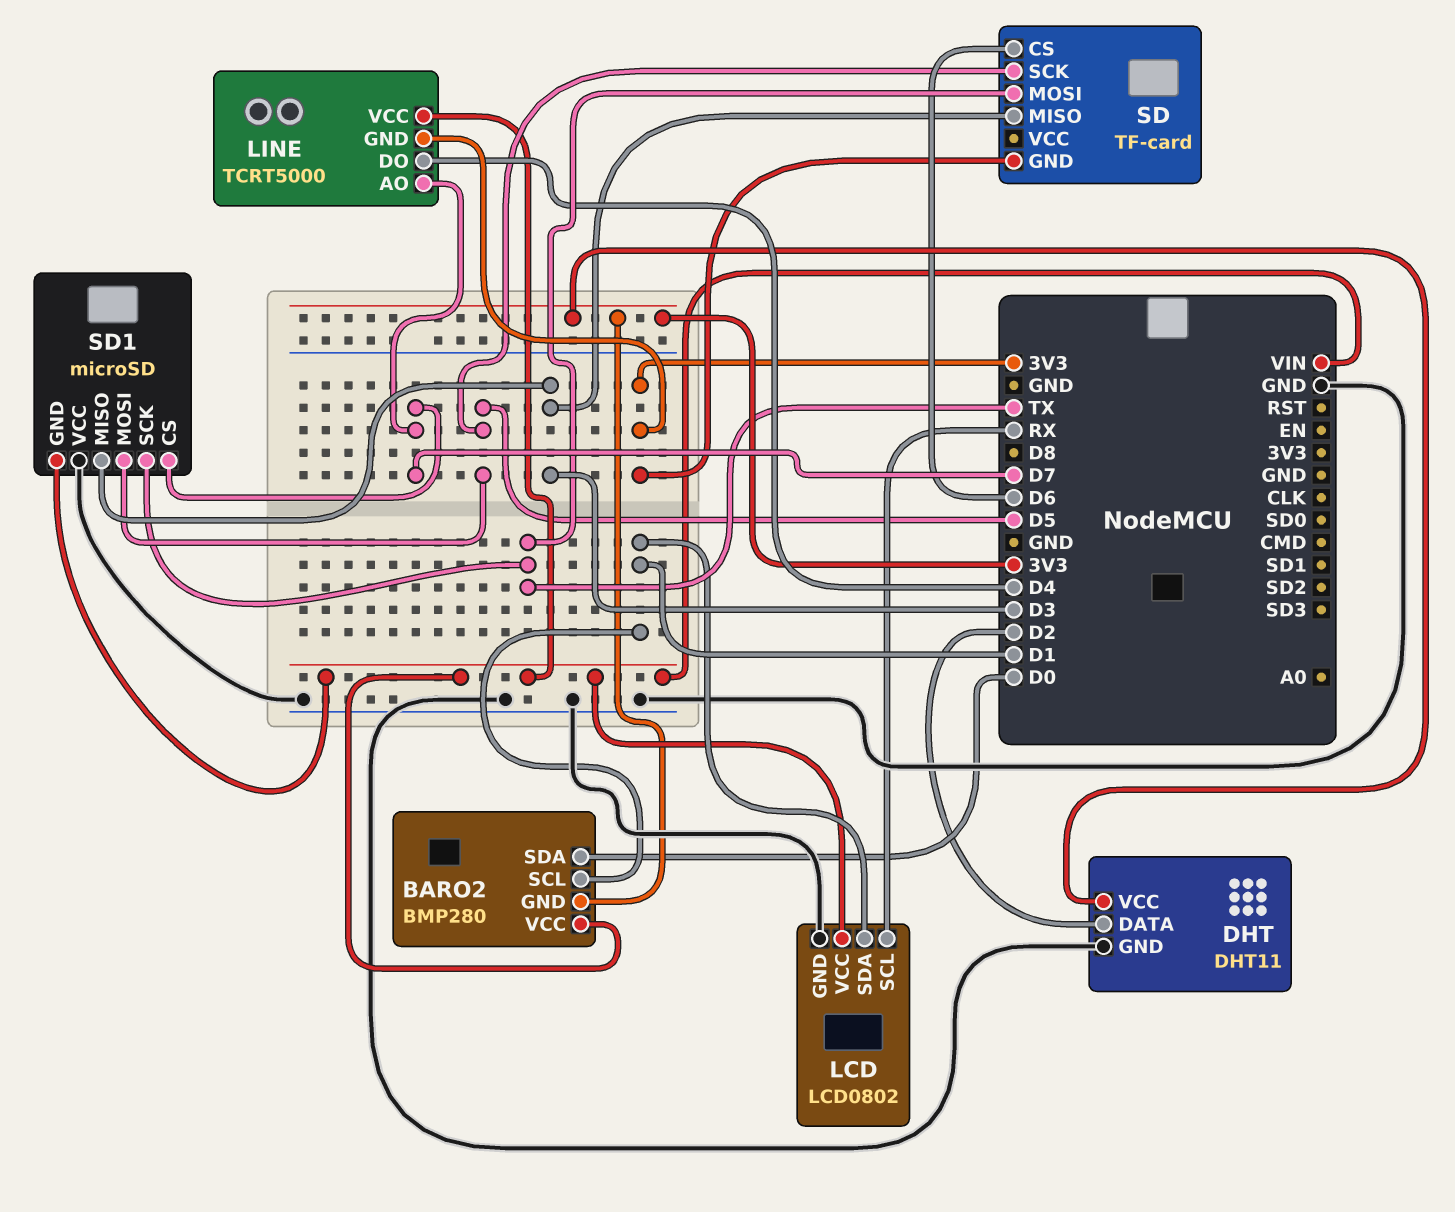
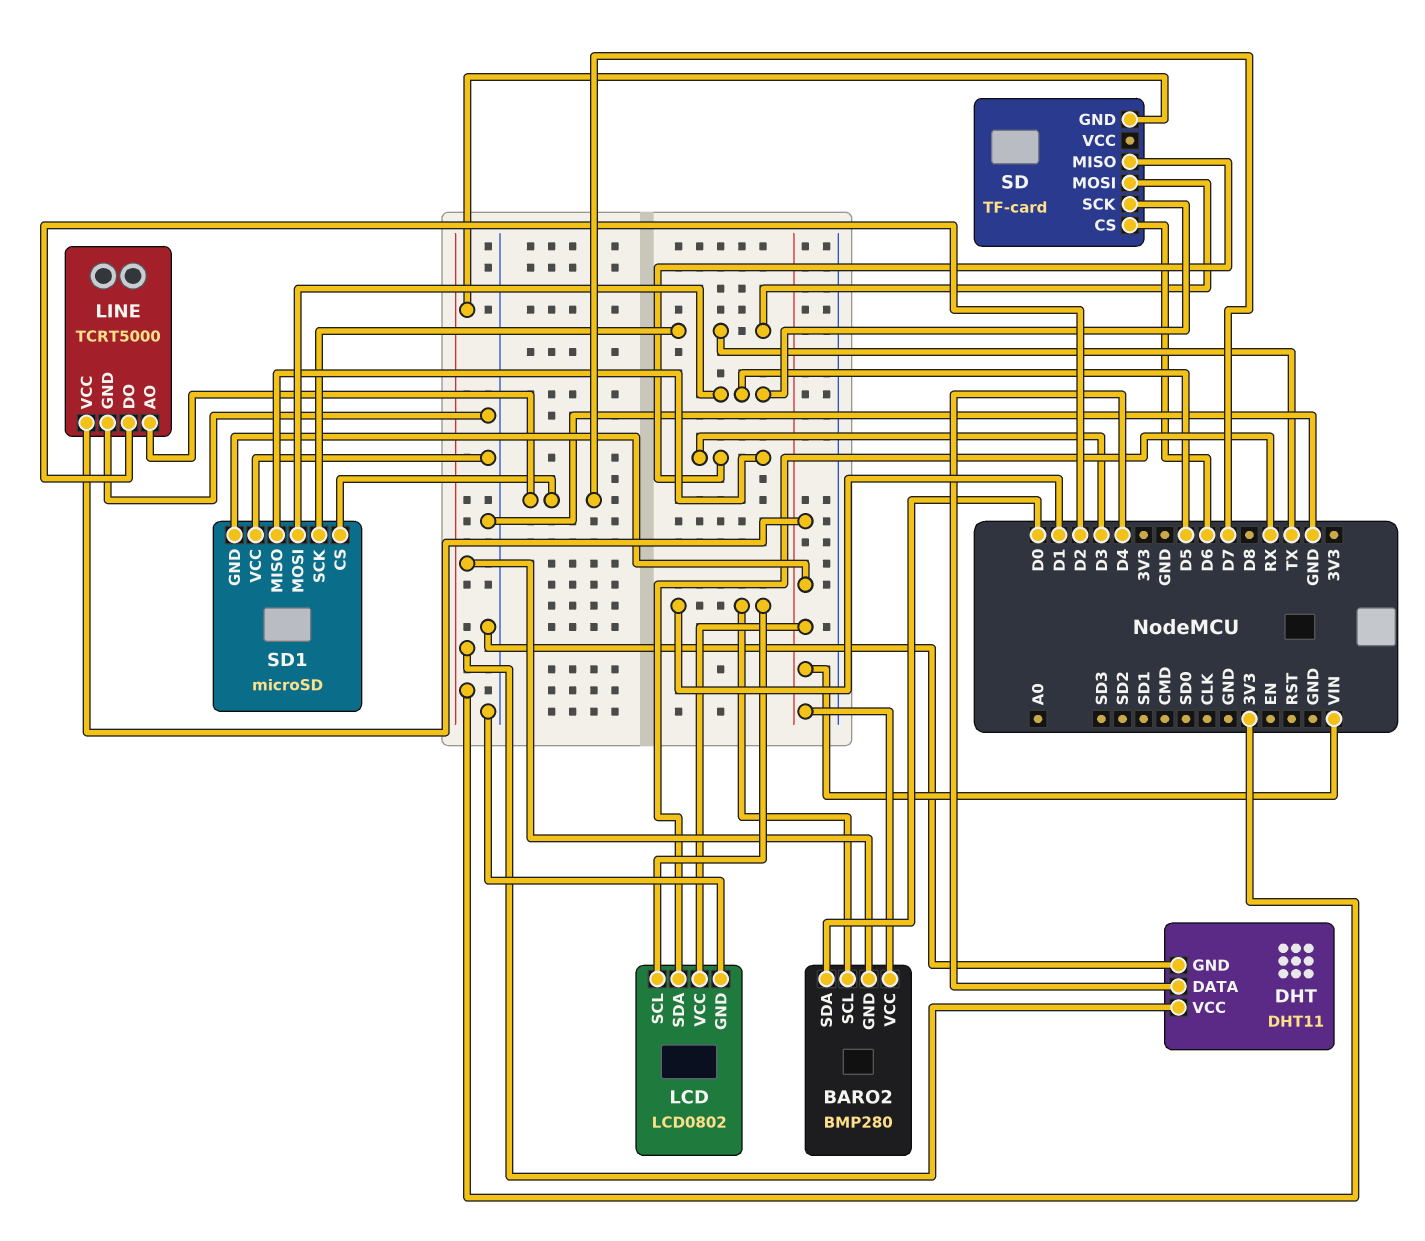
DHT pin DATA: D2 -> D4
LCD pin SCL: RX -> D1
LCD pin SDA: D1 -> RX
LINE pin DO: D4 -> D2
LINE pin GND: 3V3 -> GND

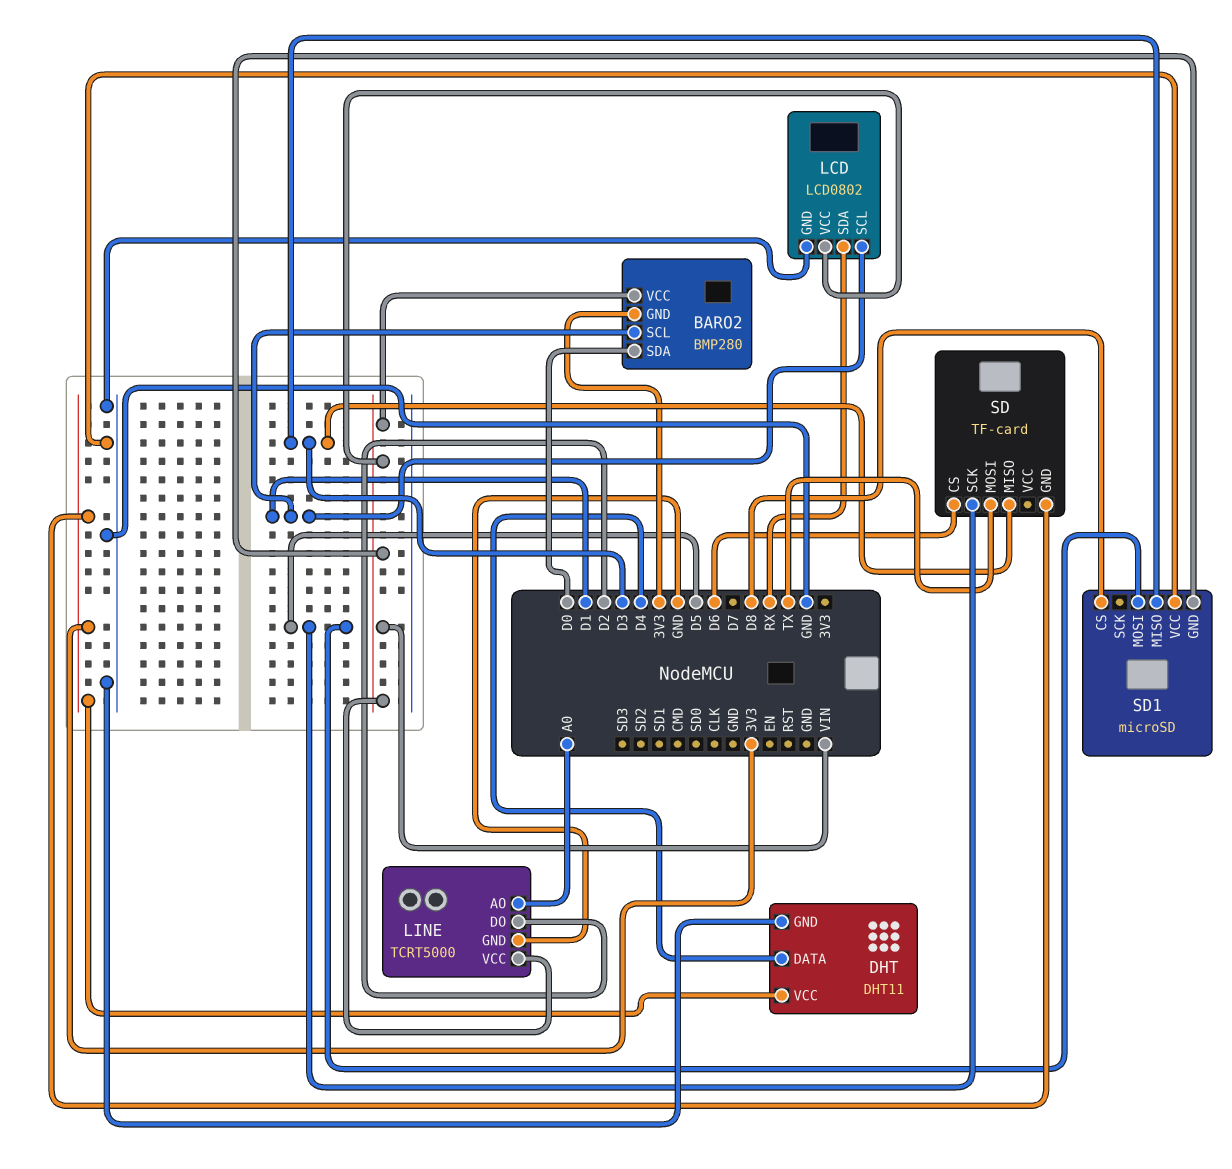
LINE pin AO: D7 -> A0
SD1 pin CS: D7 -> D8
SD1 pin SCK: TX -> none

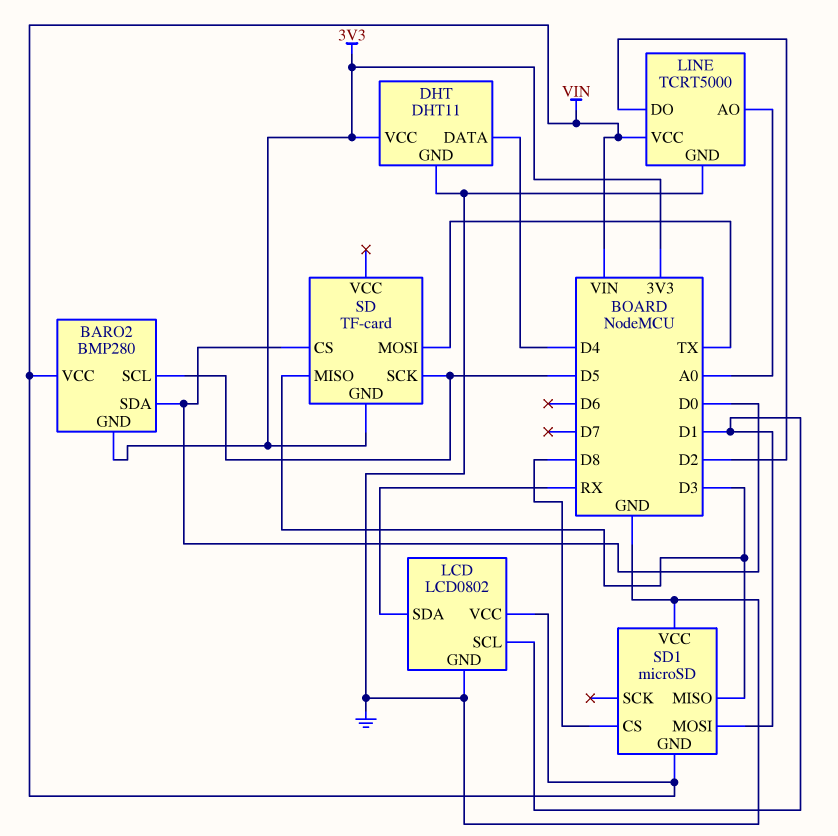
BARO2 pin SCL: D1 -> D5
SD pin CS: D6 -> D0
SD1 pin MOSI: D5 -> D1

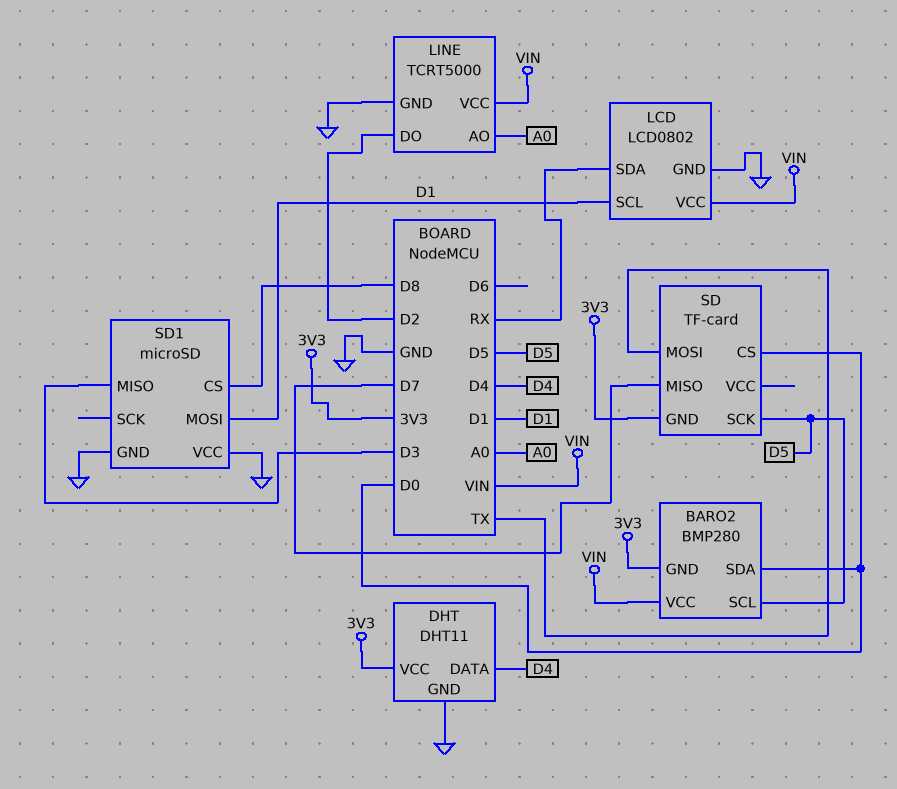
SD pin MISO: D3 -> D7
SD1 pin GND: VIN -> GND

